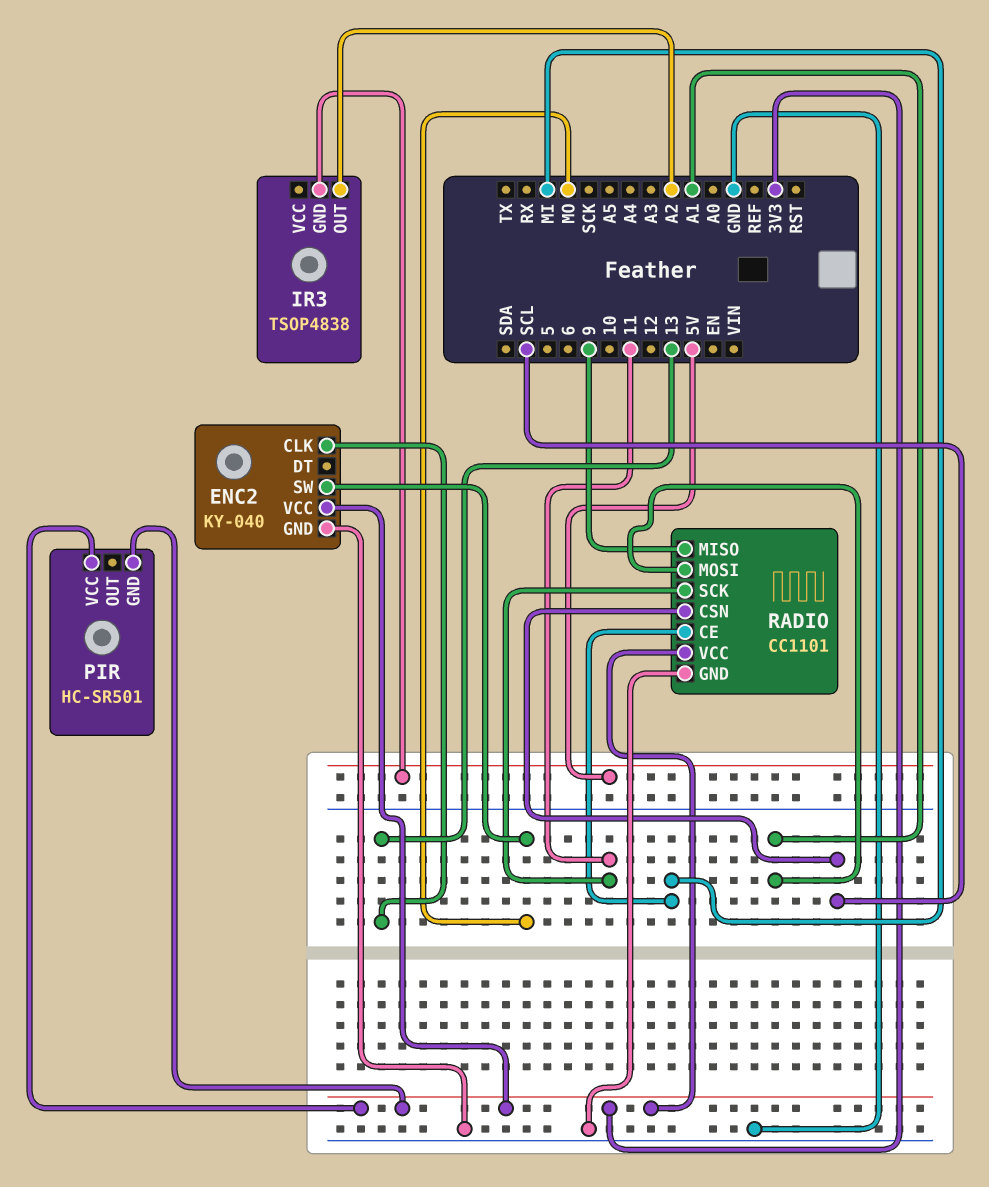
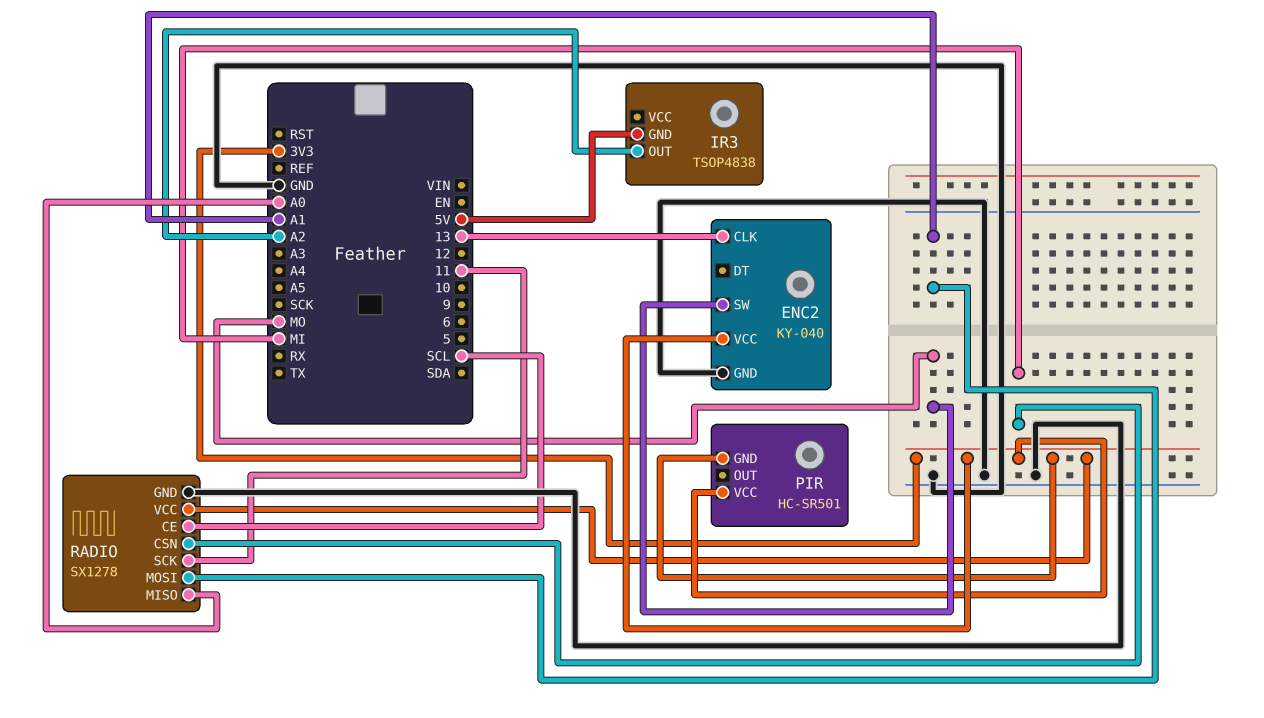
RADIO: CC1101 -> SX1278
RADIO pin CE: MI -> SCL
RADIO pin CSN: SCL -> MI
RADIO pin MISO: 9 -> A0

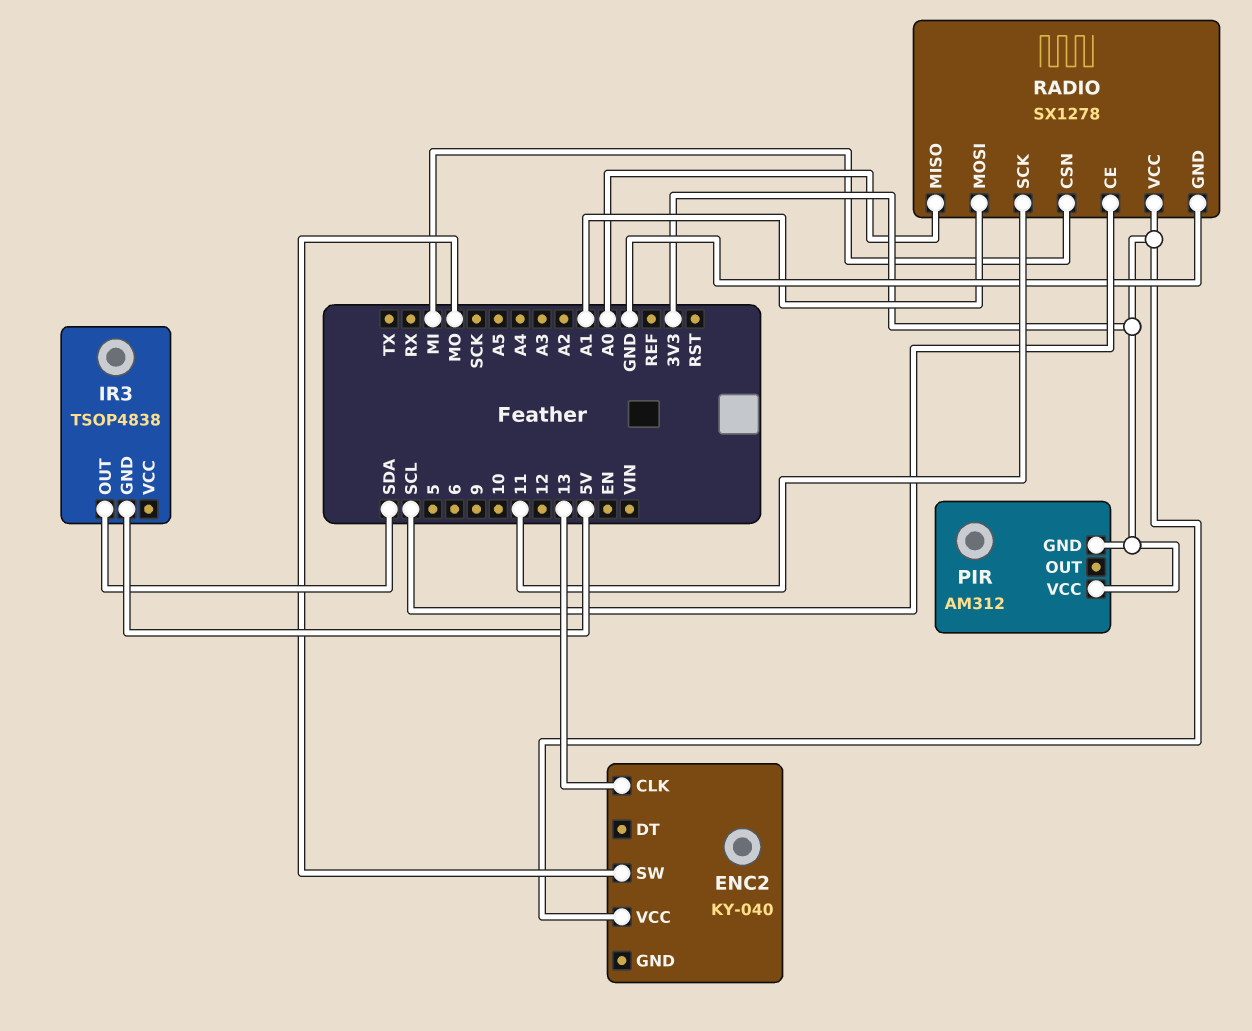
ENC2 pin GND: GND -> none
IR3 pin OUT: A2 -> SDA
PIR: HC-SR501 -> AM312

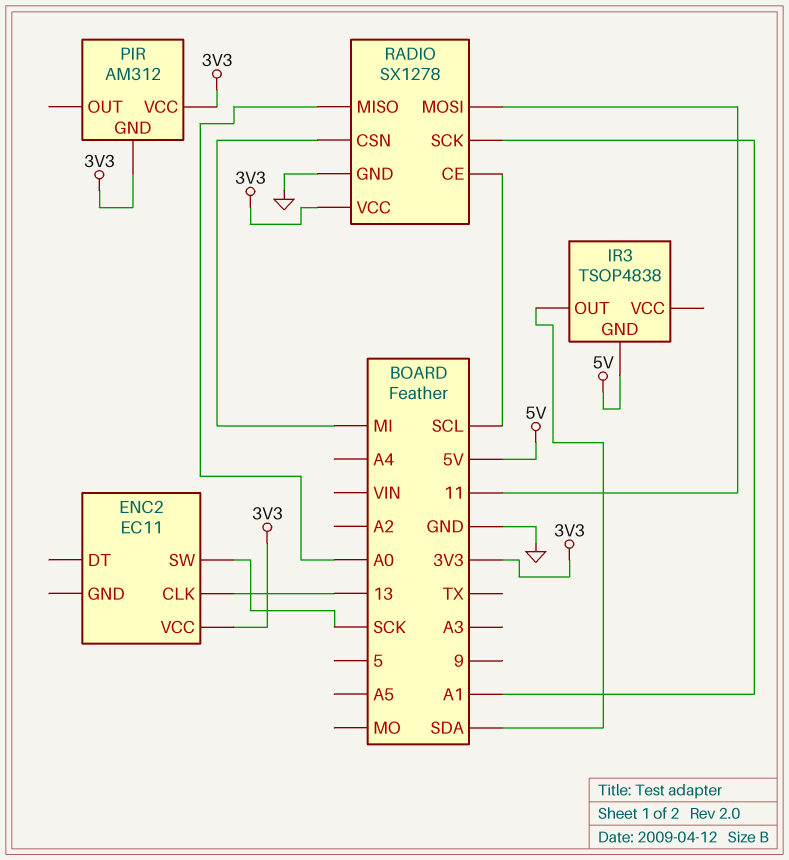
ENC2: KY-040 -> EC11
ENC2 pin SW: MO -> SCK
RADIO pin MOSI: A1 -> 11
RADIO pin SCK: 11 -> A1

